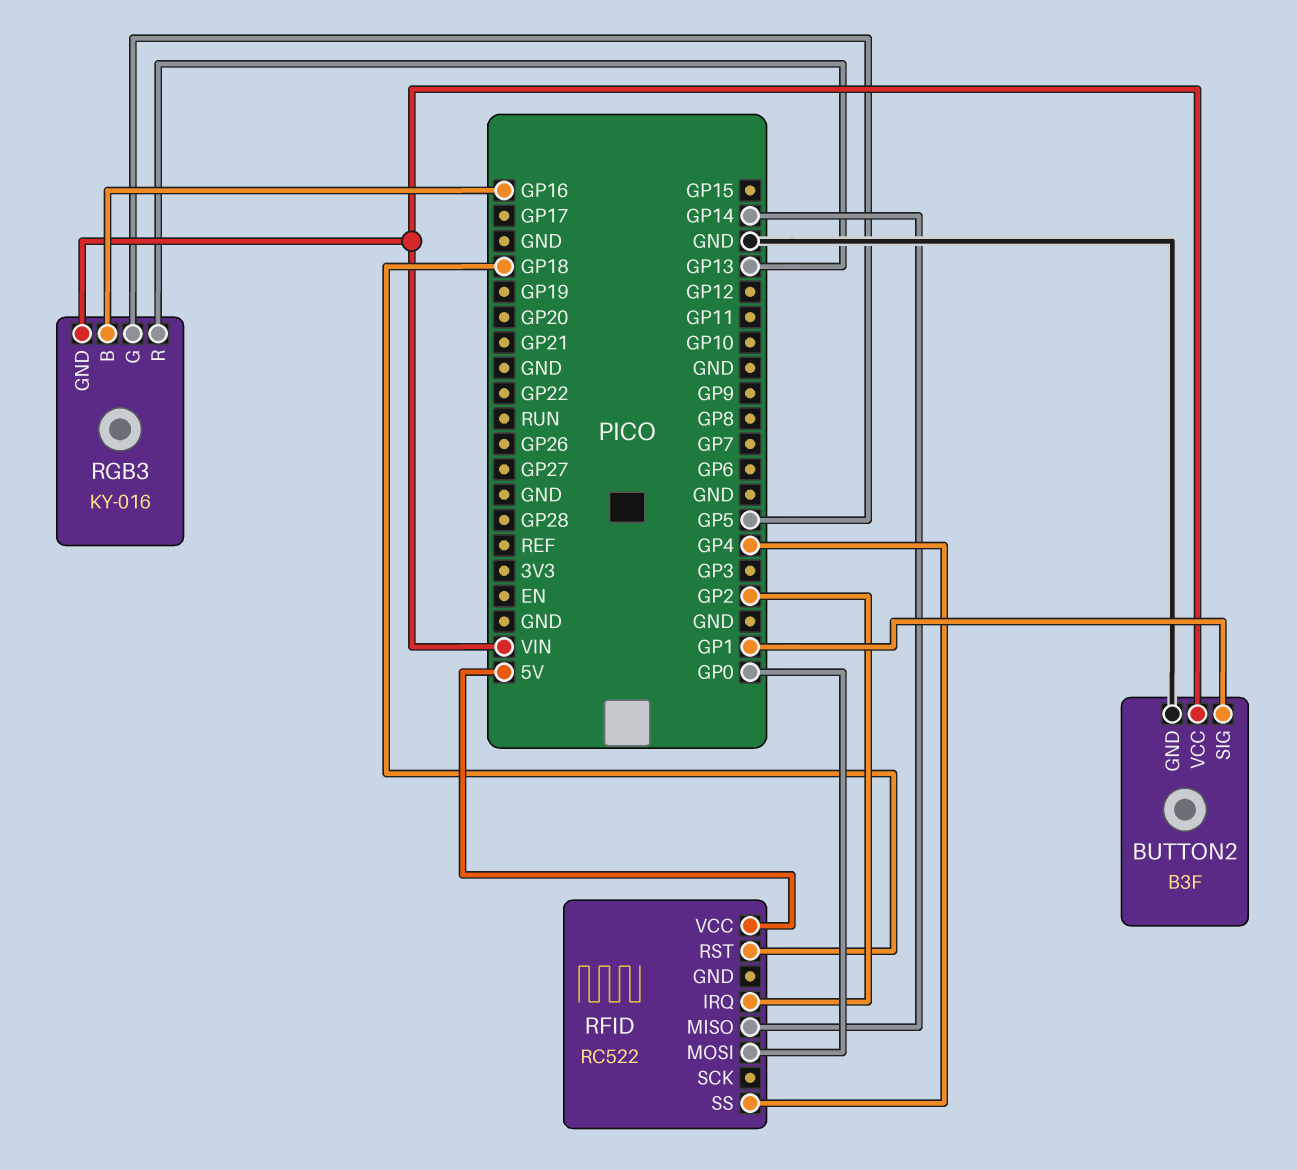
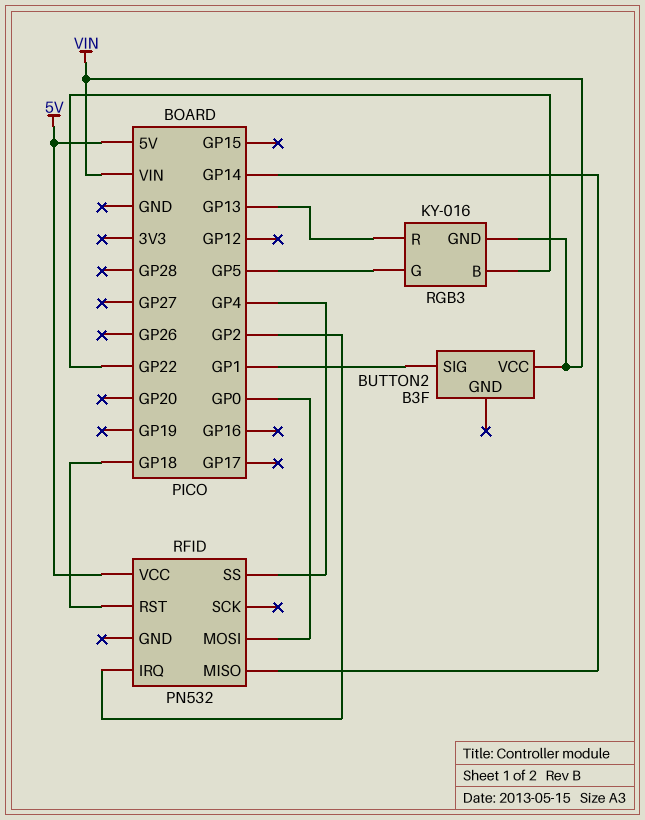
BUTTON2 pin GND: GND -> none
RFID: RC522 -> PN532
RGB3 pin B: GP16 -> GP22

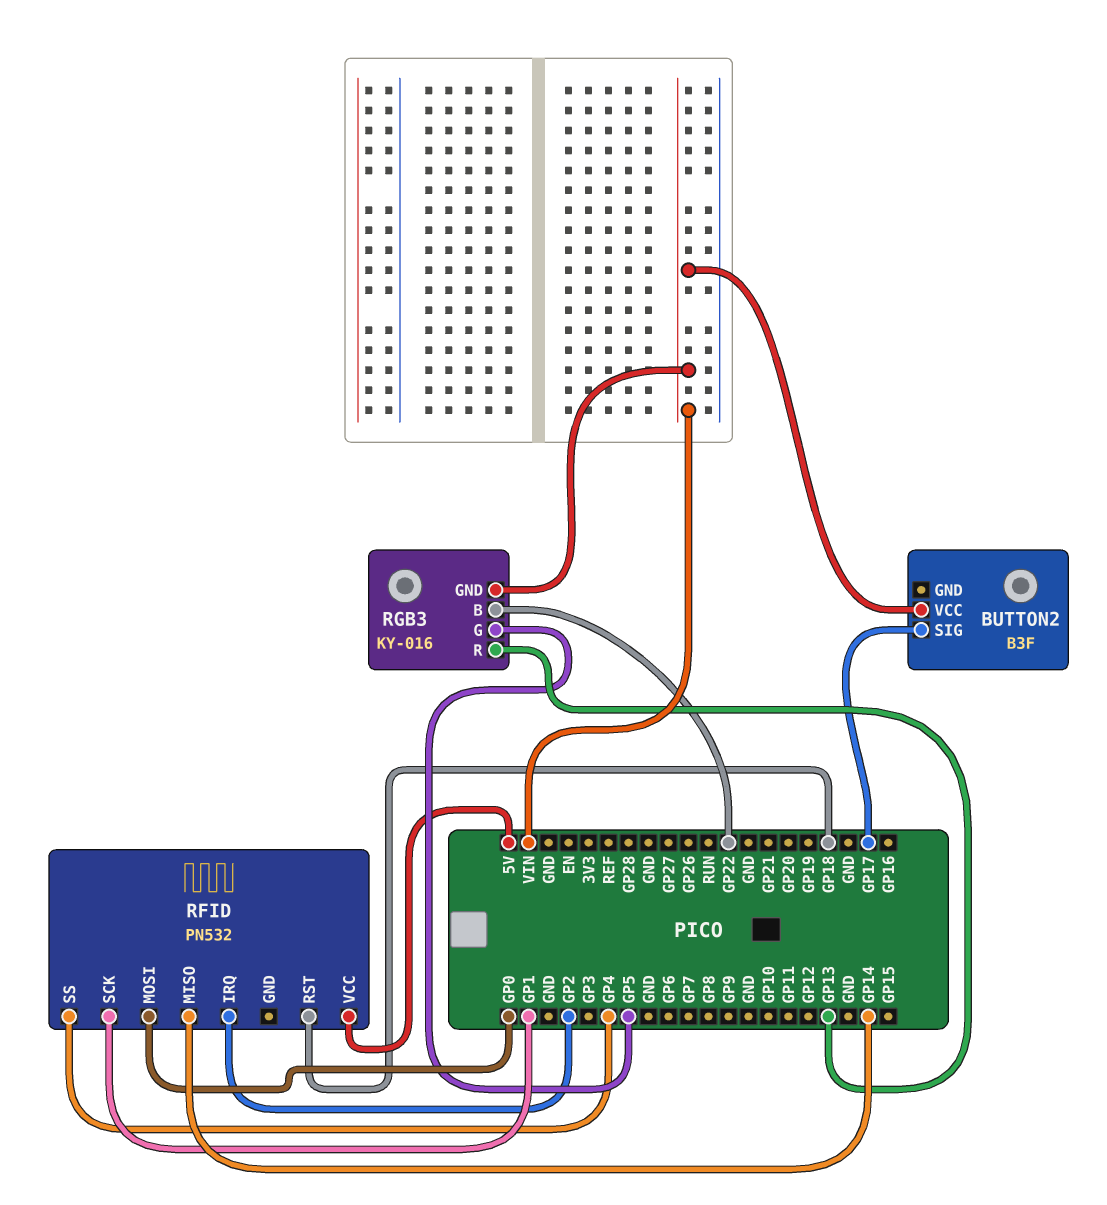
BUTTON2 pin SIG: GP1 -> GP17
RFID pin SCK: none -> GP1

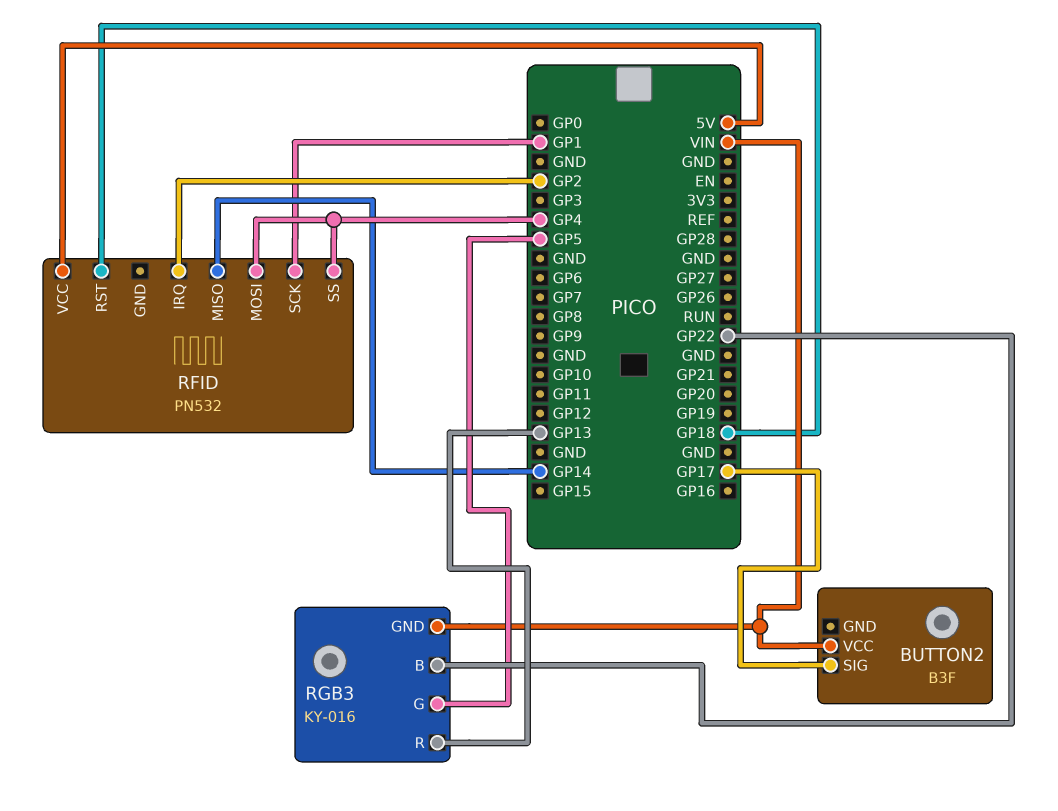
RFID pin MOSI: GP0 -> GP4

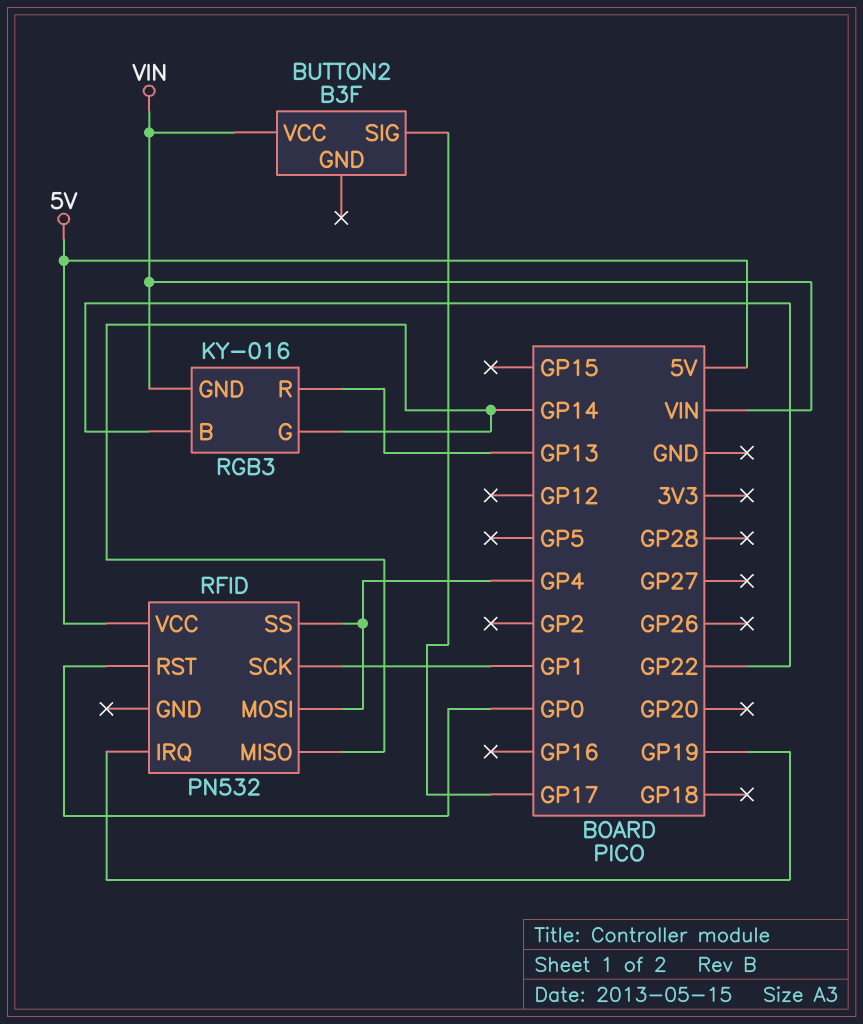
RFID pin IRQ: GP2 -> GP19
RFID pin RST: GP18 -> GP0
RGB3 pin G: GP5 -> GP14

